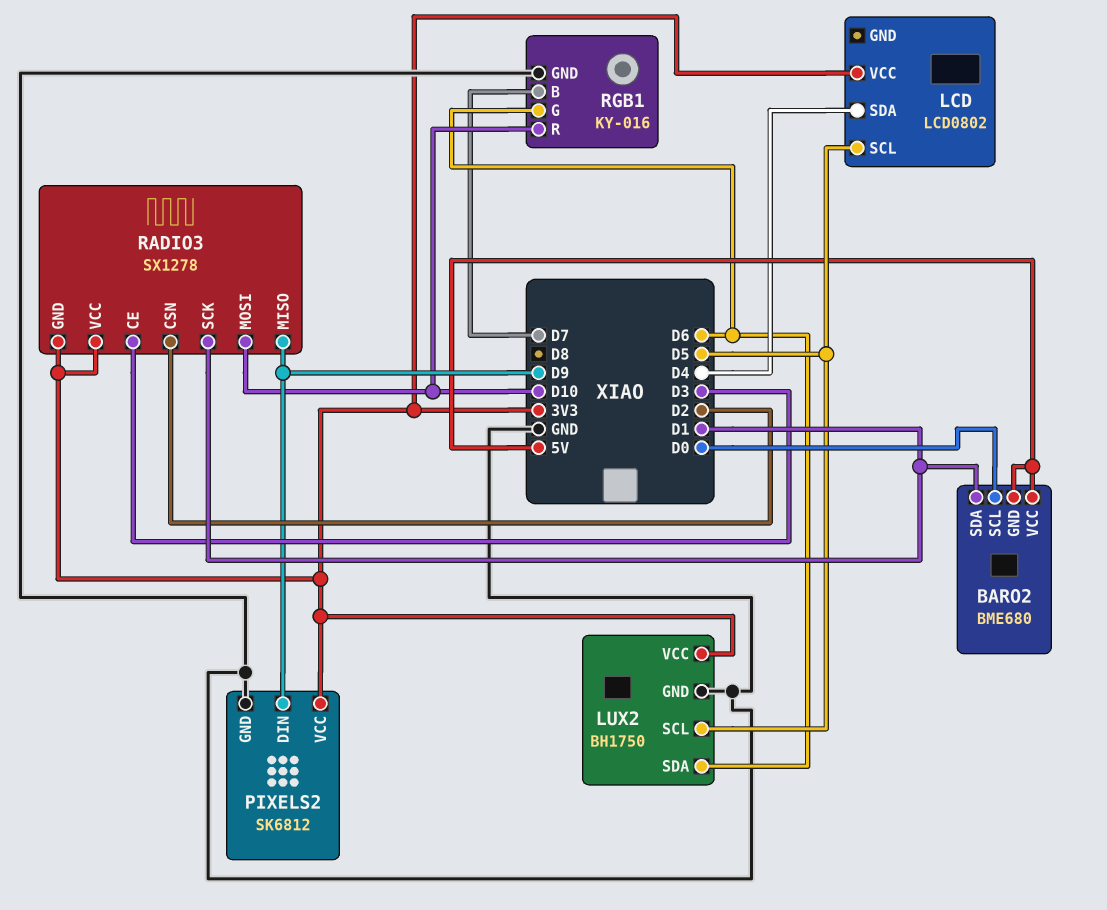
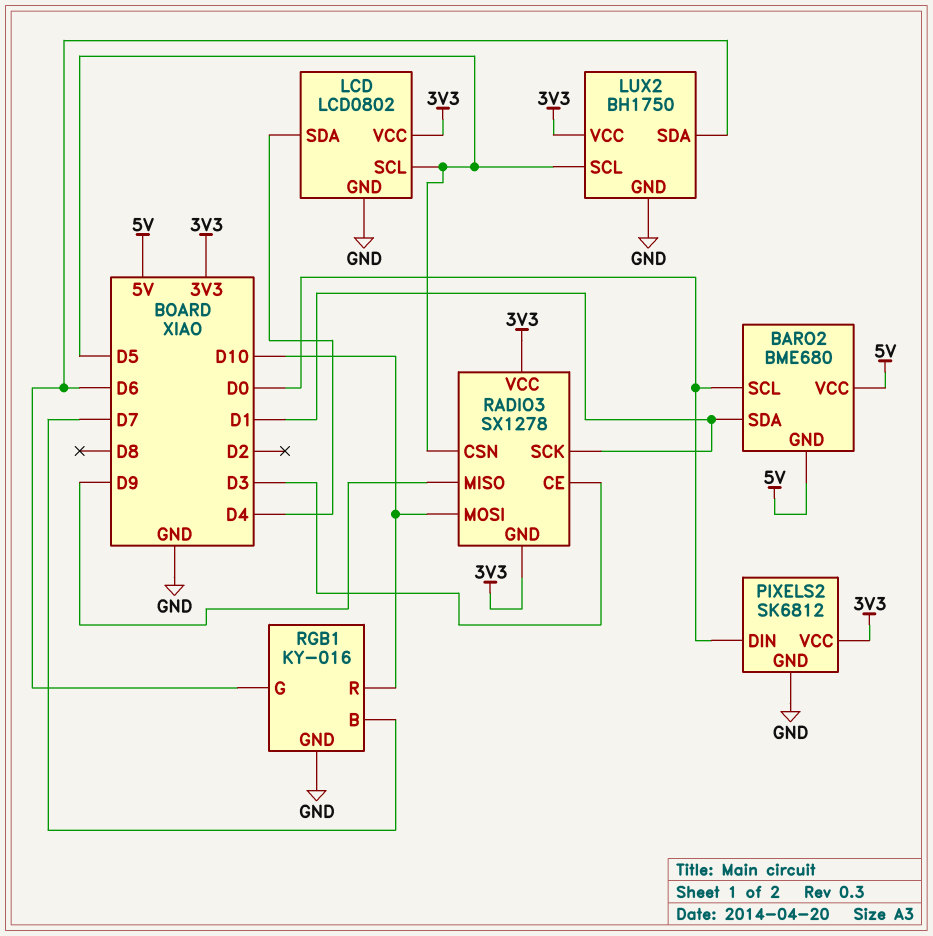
LCD pin GND: none -> GND
PIXELS2 pin DIN: D9 -> D0
RADIO3 pin CSN: D2 -> D5

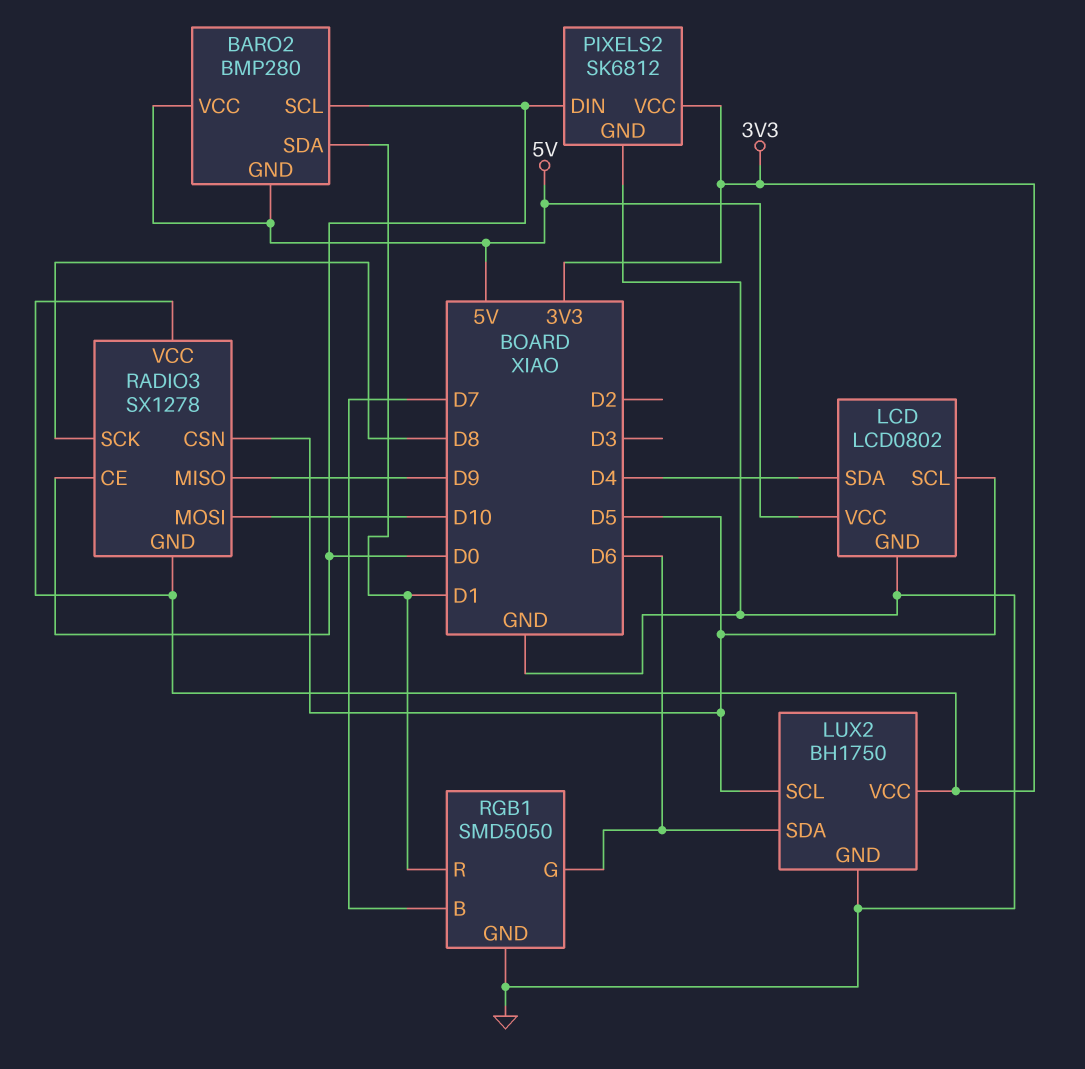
BARO2: BME680 -> BMP280
LCD pin VCC: 3V3 -> 5V
RADIO3 pin CE: D3 -> D0
RADIO3 pin SCK: D1 -> D8
RGB1: KY-016 -> SMD5050
RGB1 pin R: D10 -> D1

